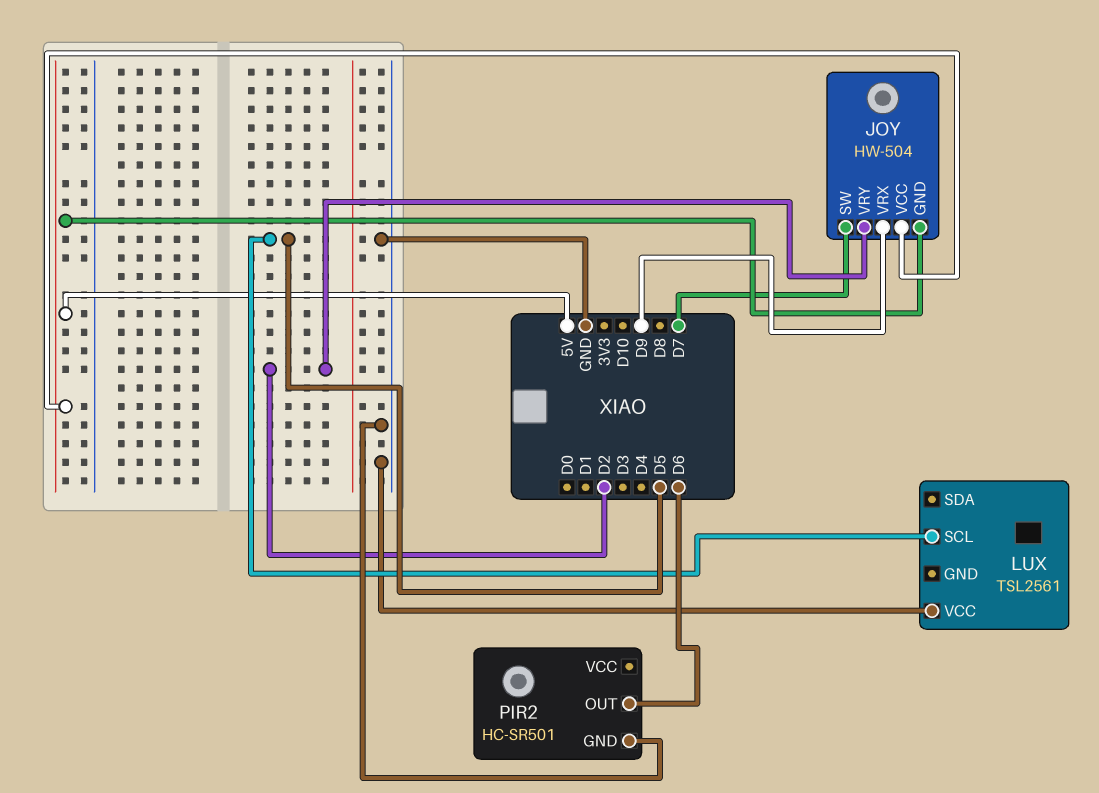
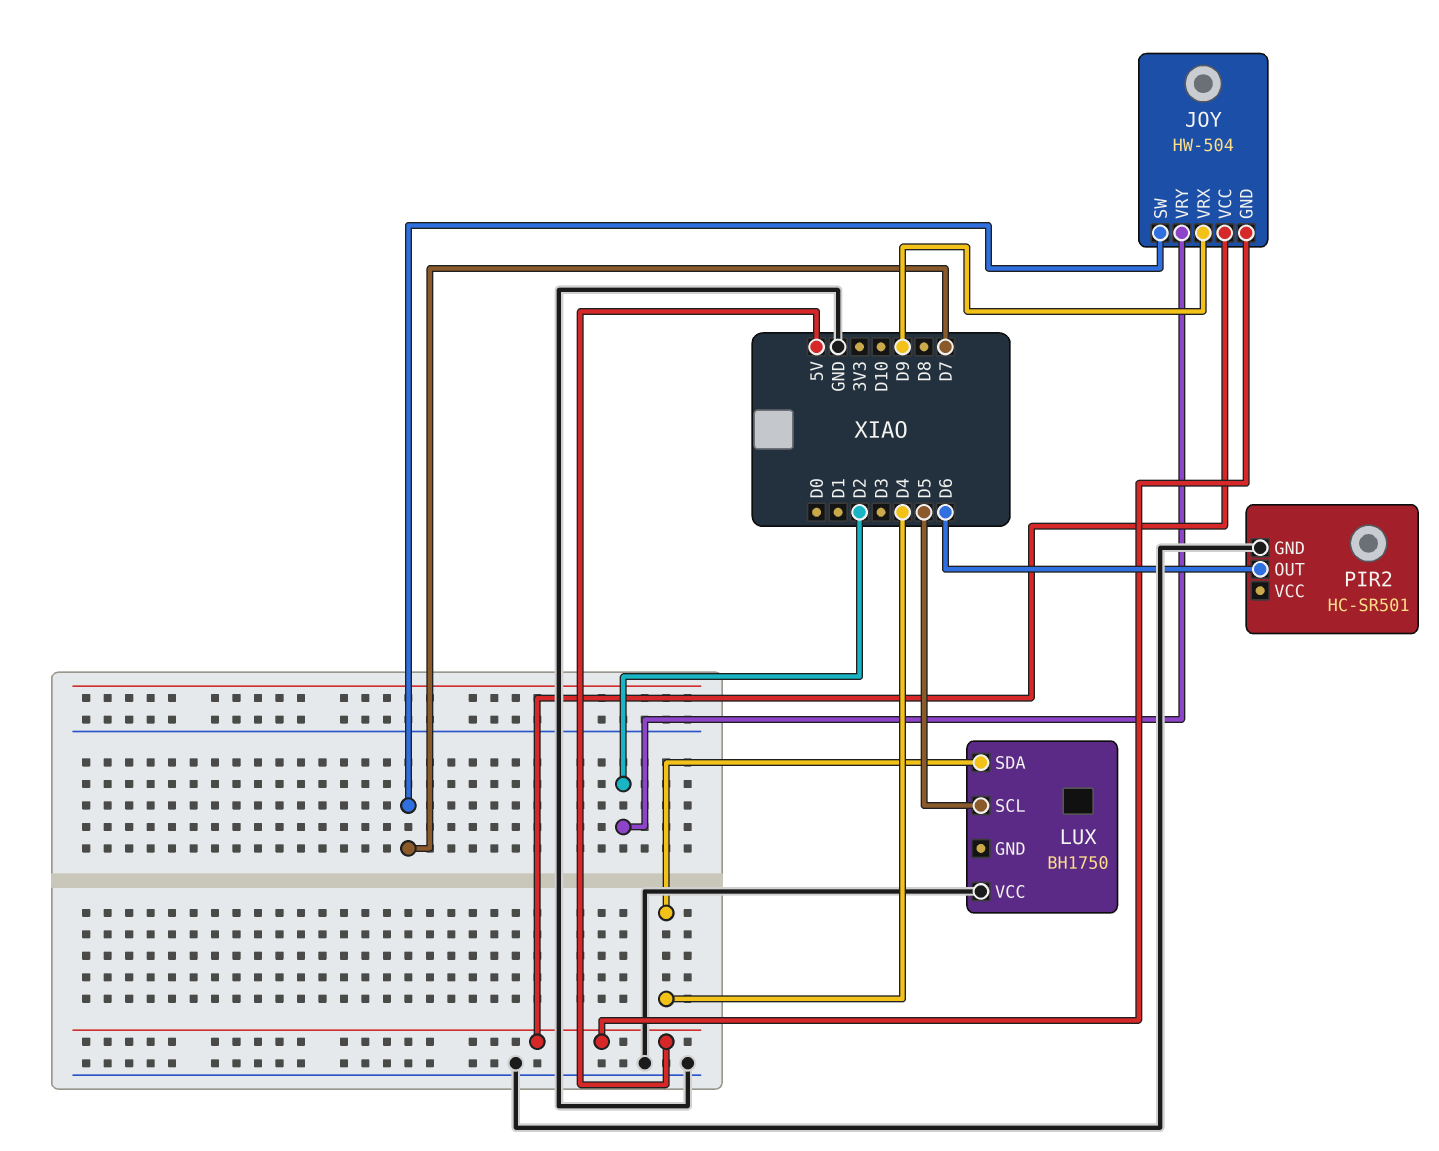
LUX: TSL2561 -> BH1750
LUX pin SDA: none -> D4

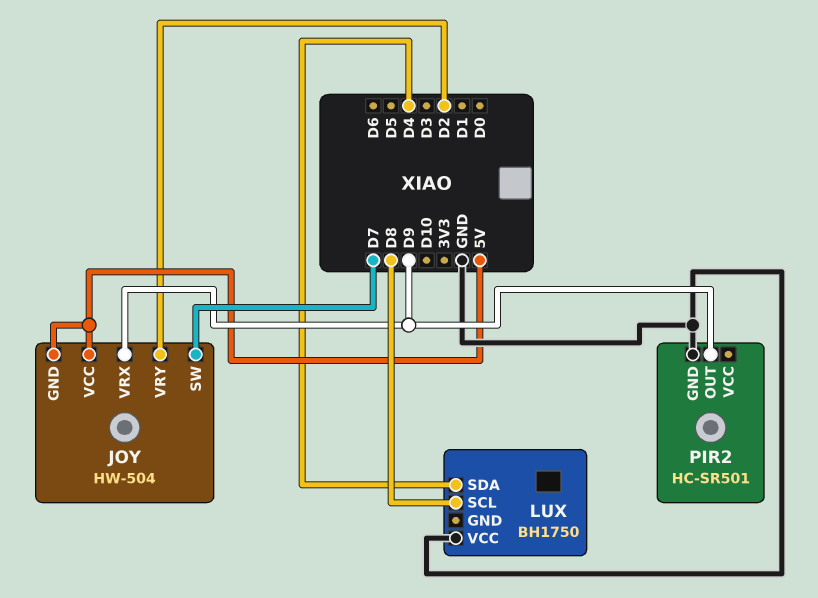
LUX pin SCL: D5 -> D8
PIR2 pin OUT: D6 -> D9

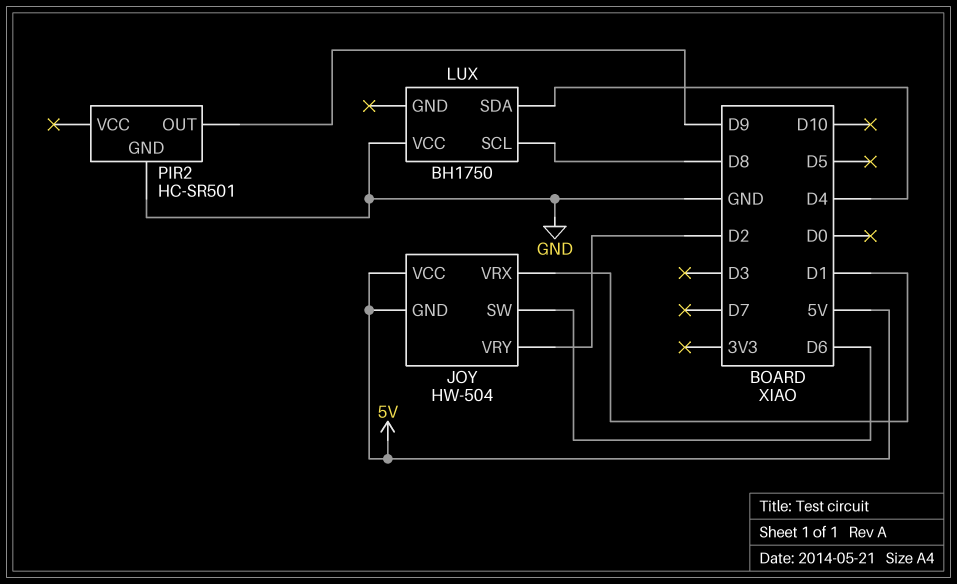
JOY pin SW: D7 -> D6
JOY pin VRX: D9 -> D1

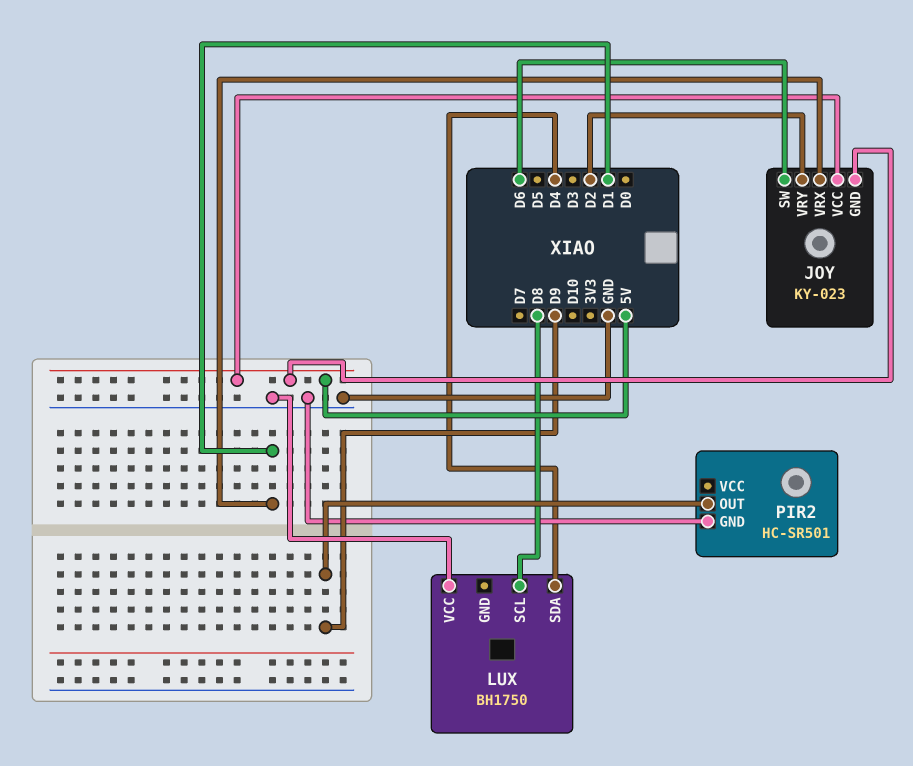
JOY: HW-504 -> KY-023

